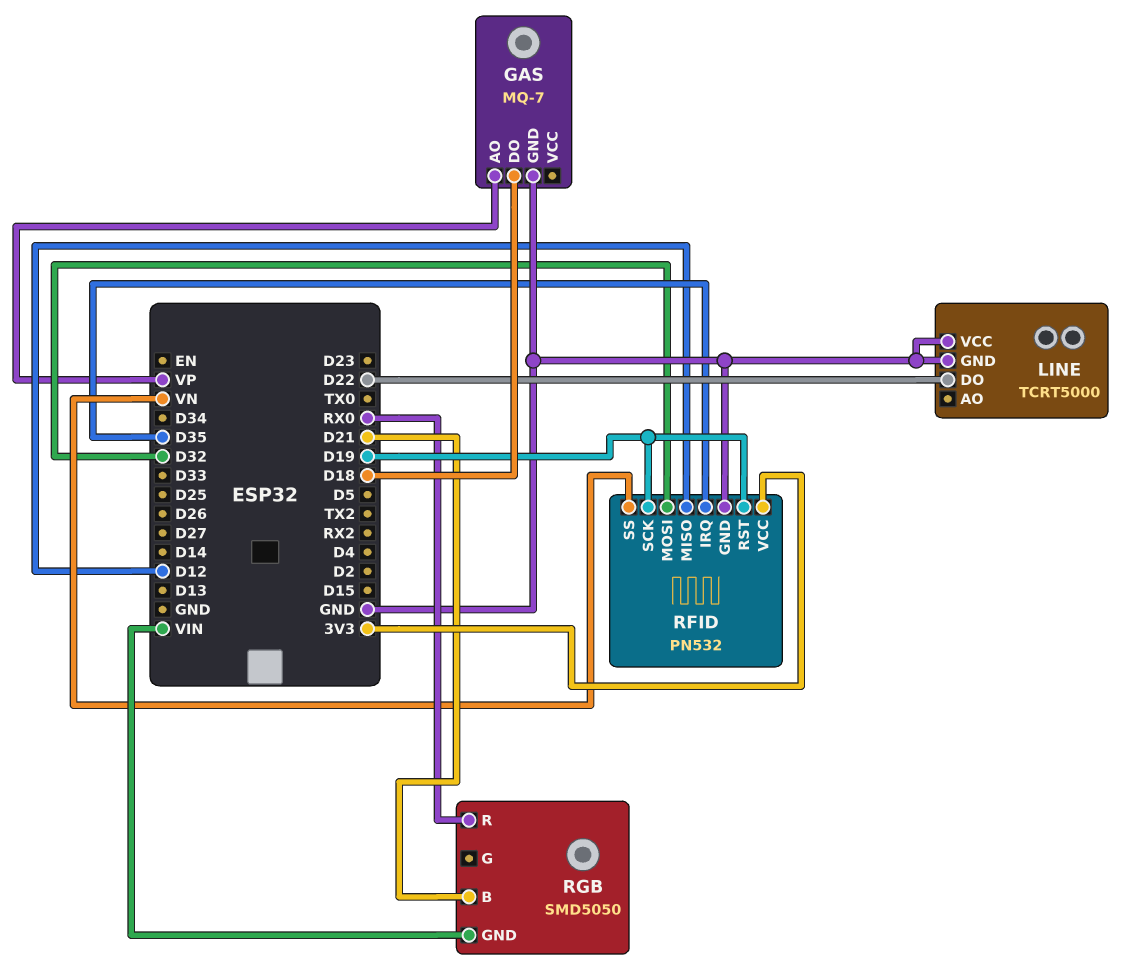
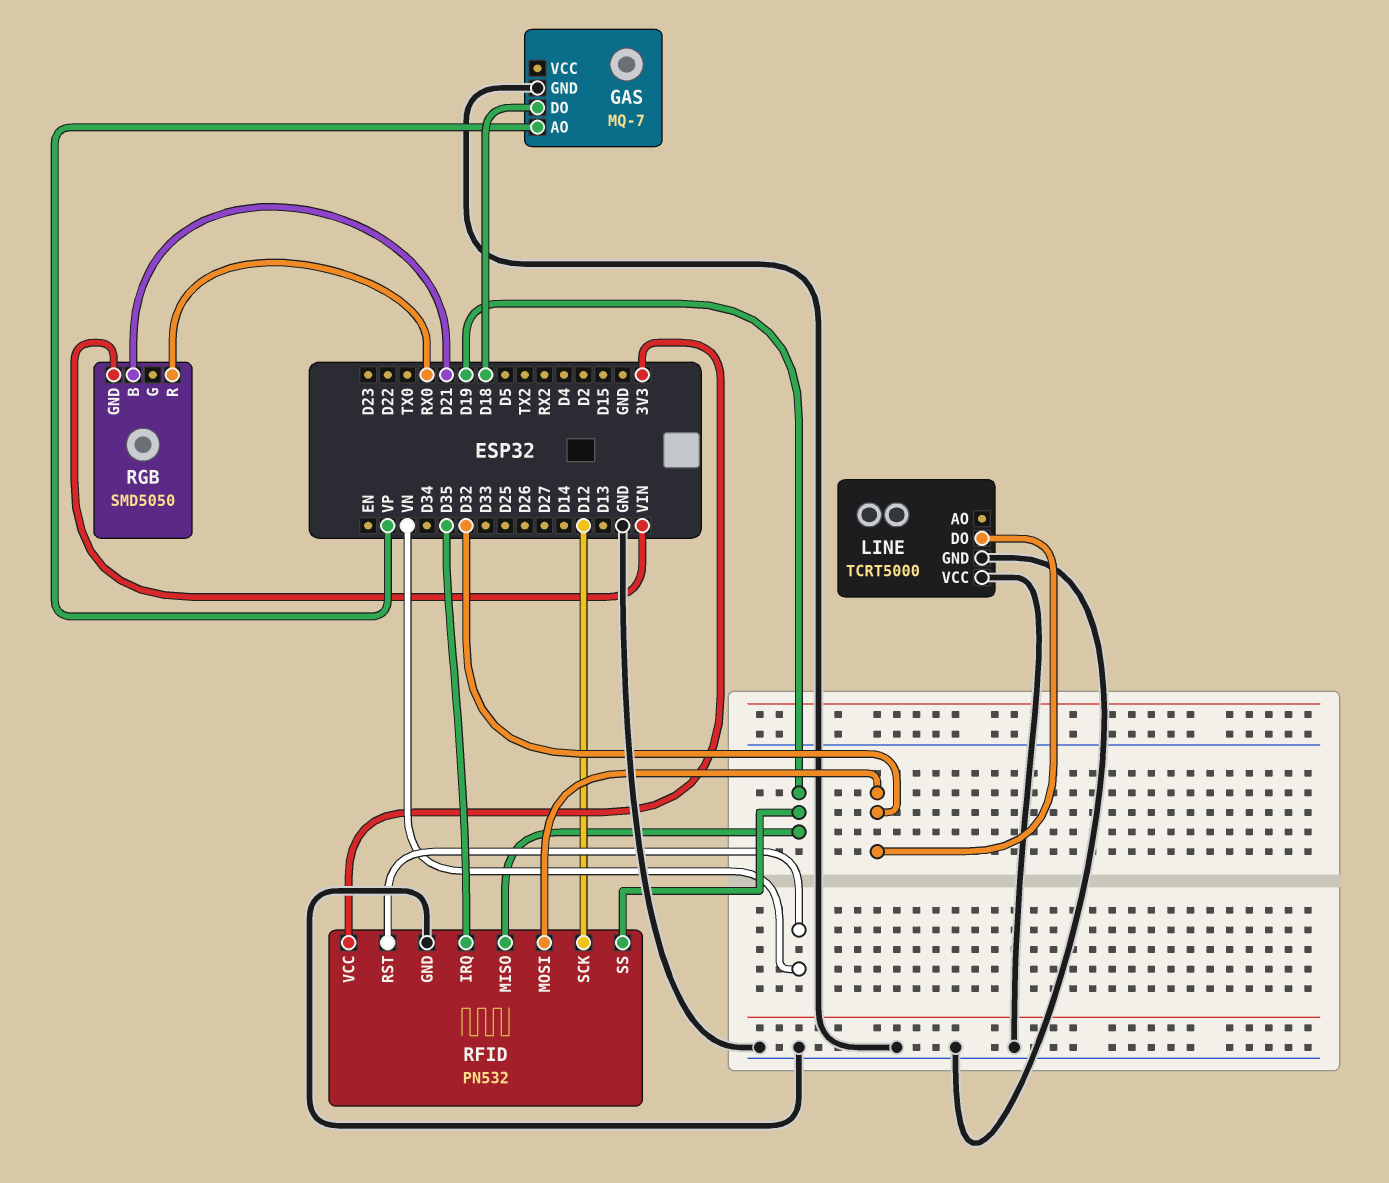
LINE pin DO: D22 -> D32
RFID pin MISO: D12 -> D19
RFID pin RST: D19 -> VN
RFID pin SCK: D19 -> D12
RFID pin SS: VN -> D19

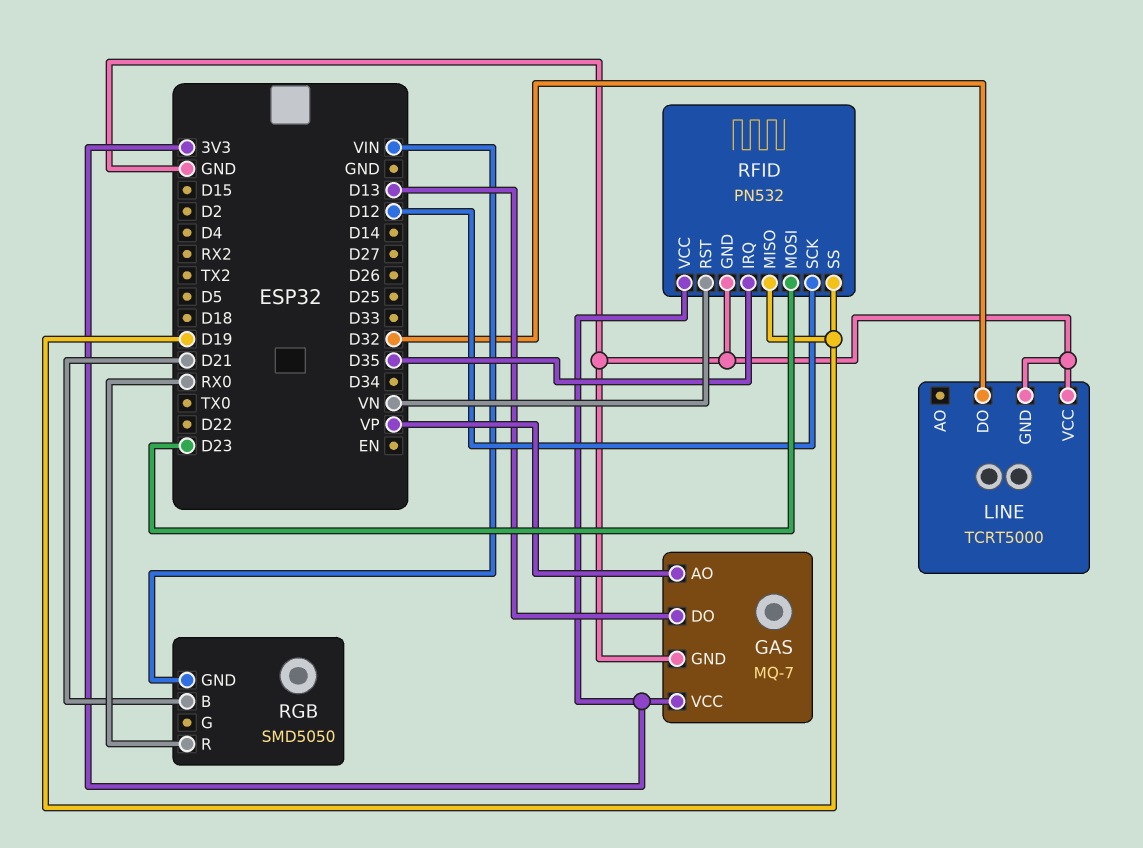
GAS pin DO: D18 -> D13
GAS pin VCC: none -> 3V3
RFID pin MOSI: D32 -> D23

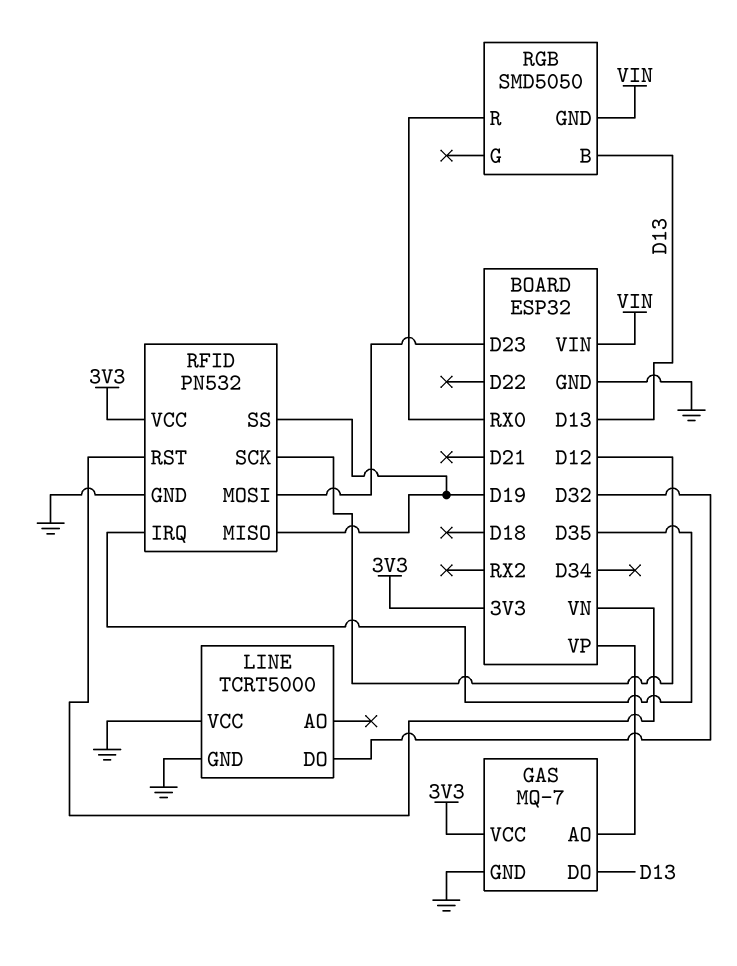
RGB pin B: D21 -> D13

